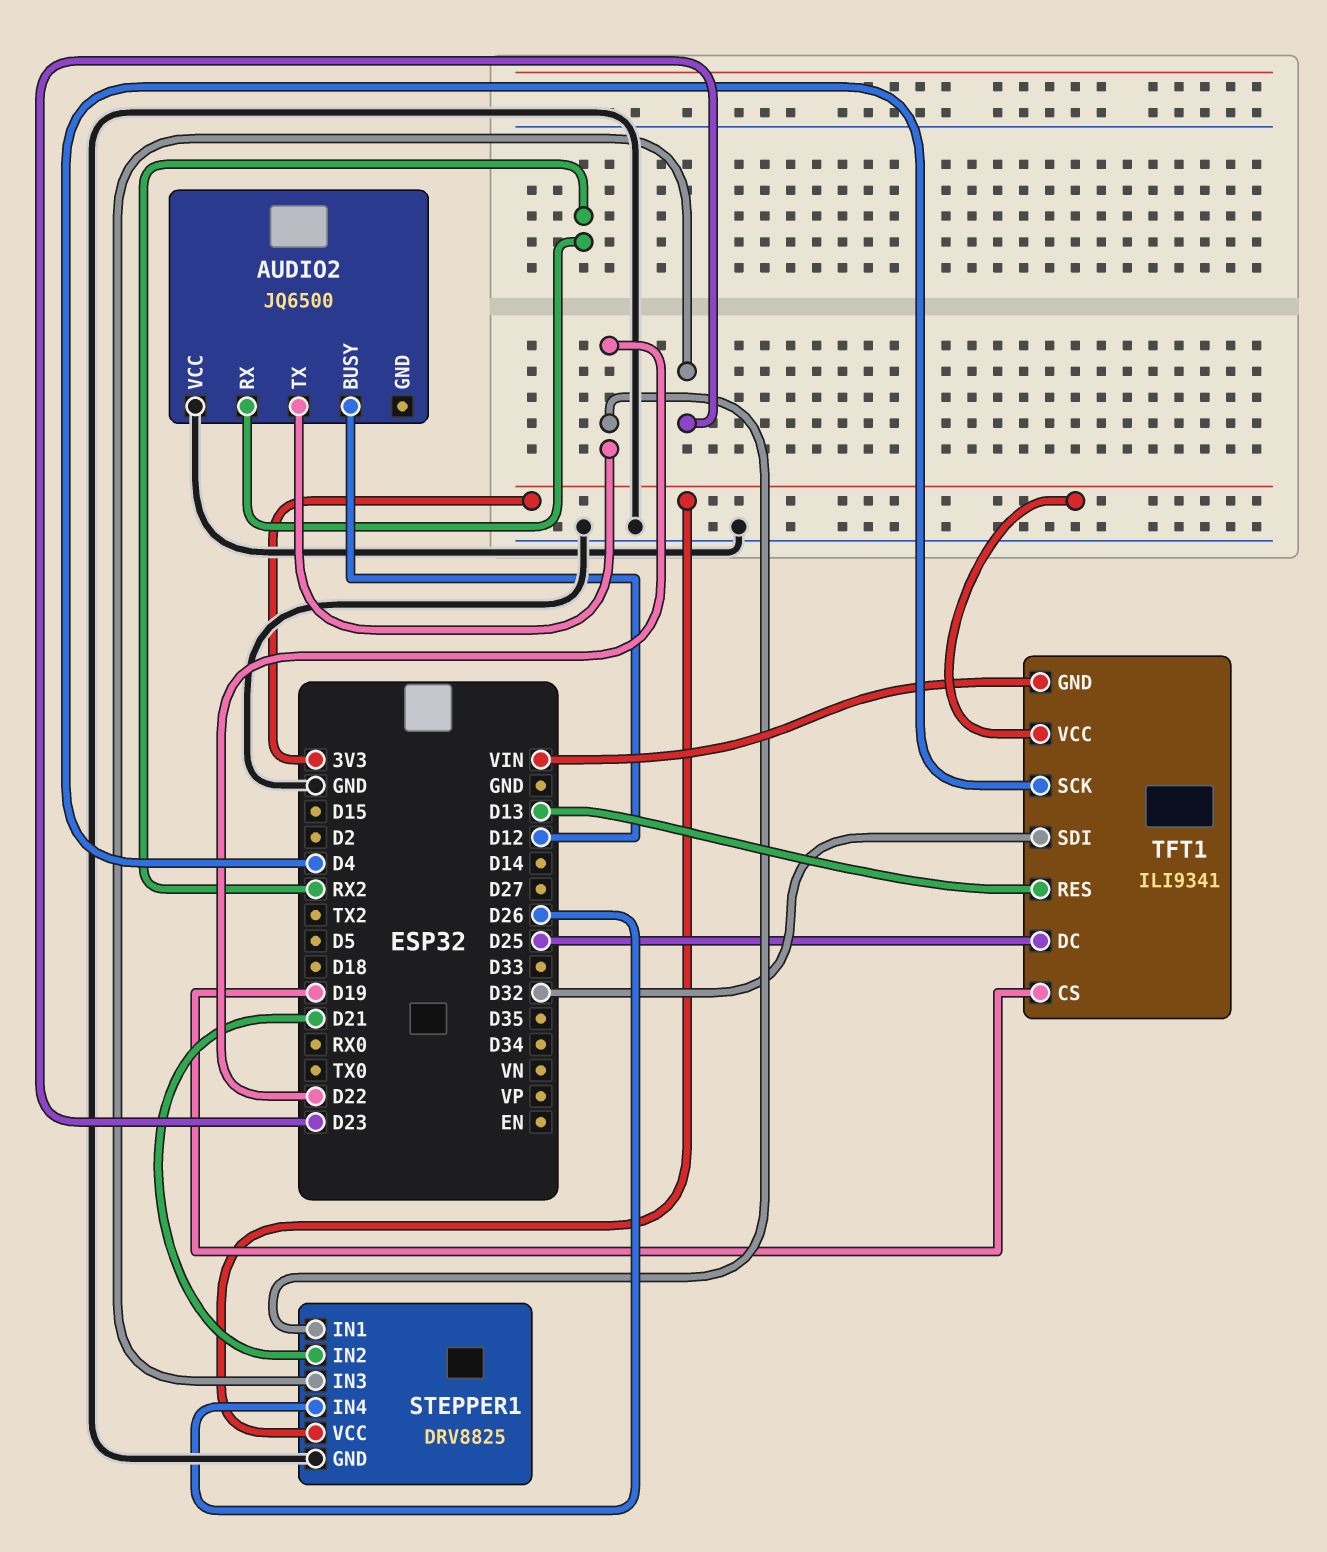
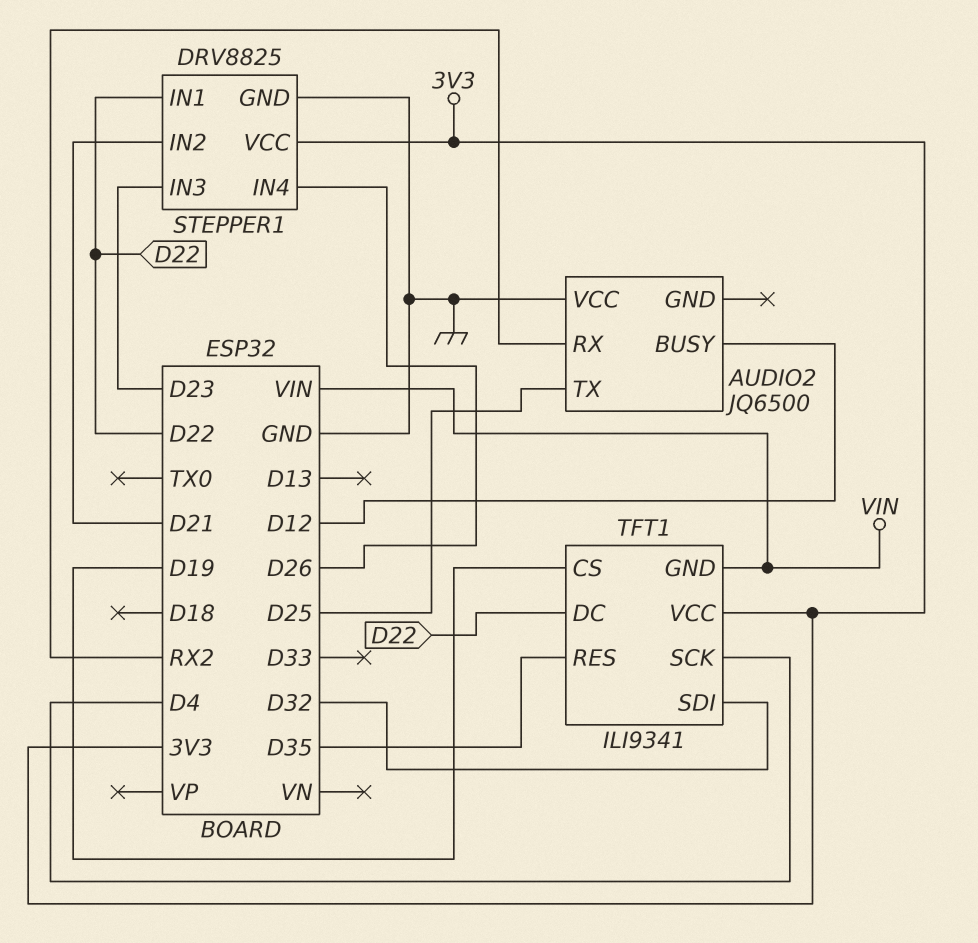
AUDIO2 pin TX: D22 -> D25
TFT1 pin DC: D25 -> D22
TFT1 pin RES: D13 -> D35

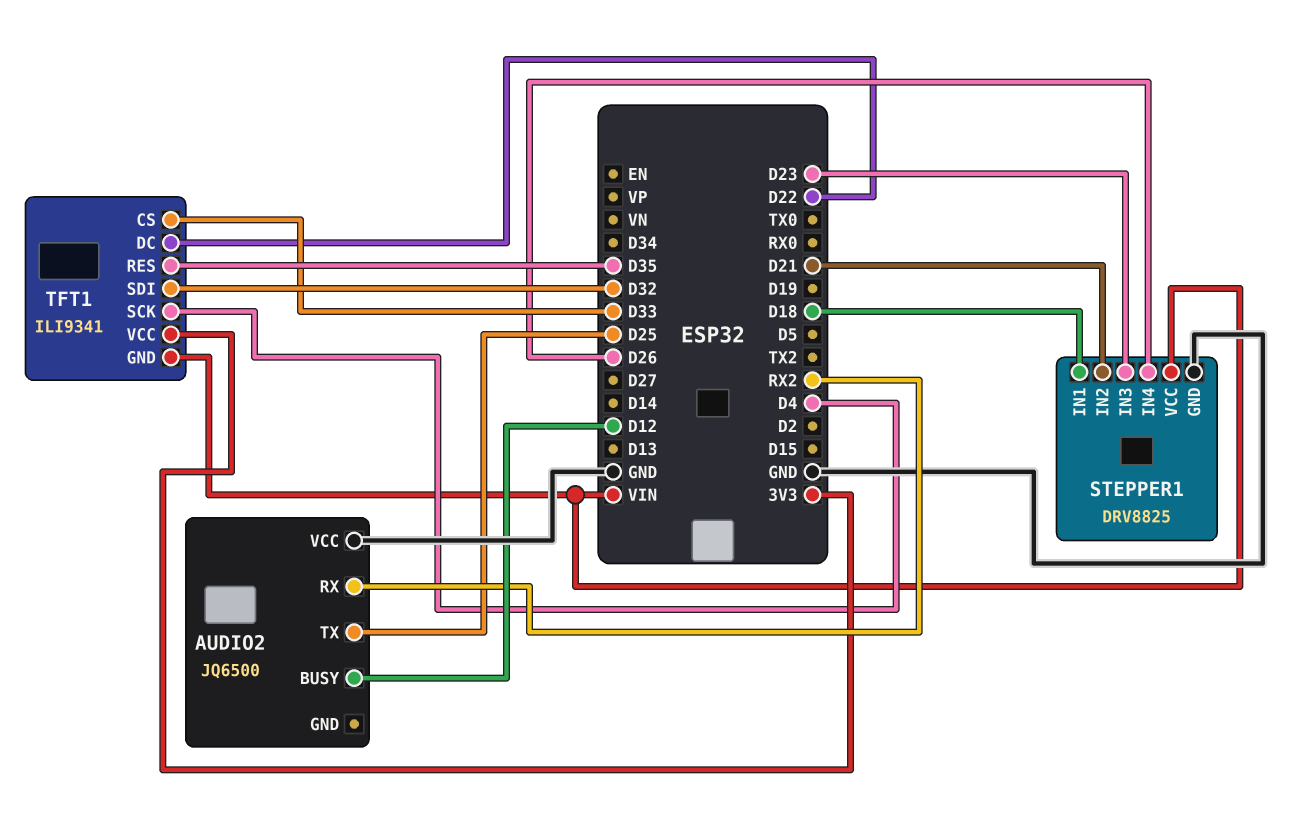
STEPPER1 pin IN1: D22 -> D18
STEPPER1 pin VCC: 3V3 -> VIN
TFT1 pin CS: D19 -> D33

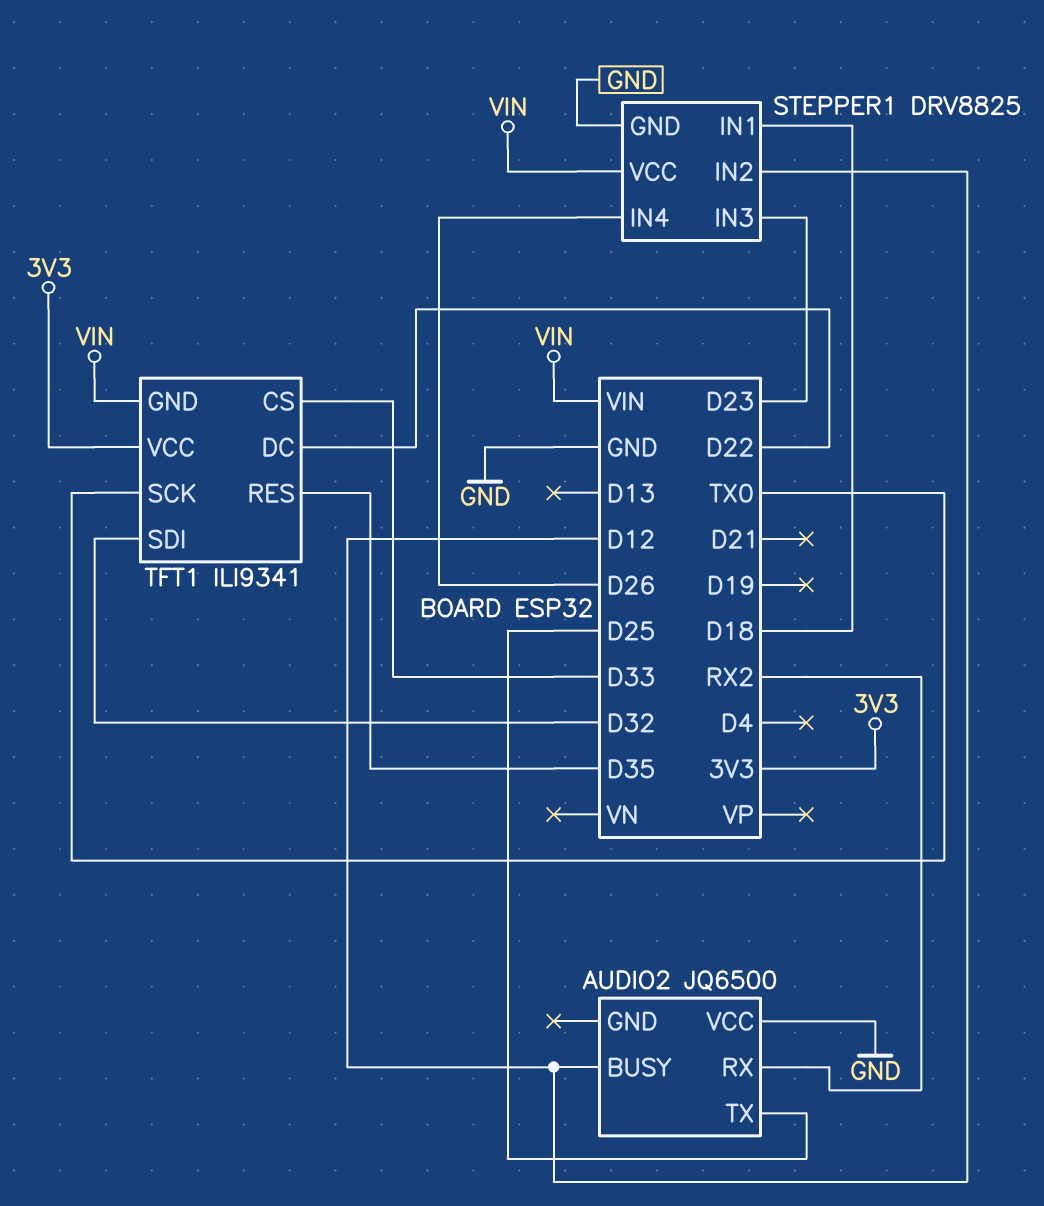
STEPPER1 pin IN2: D21 -> D12
TFT1 pin SCK: D4 -> TX0

